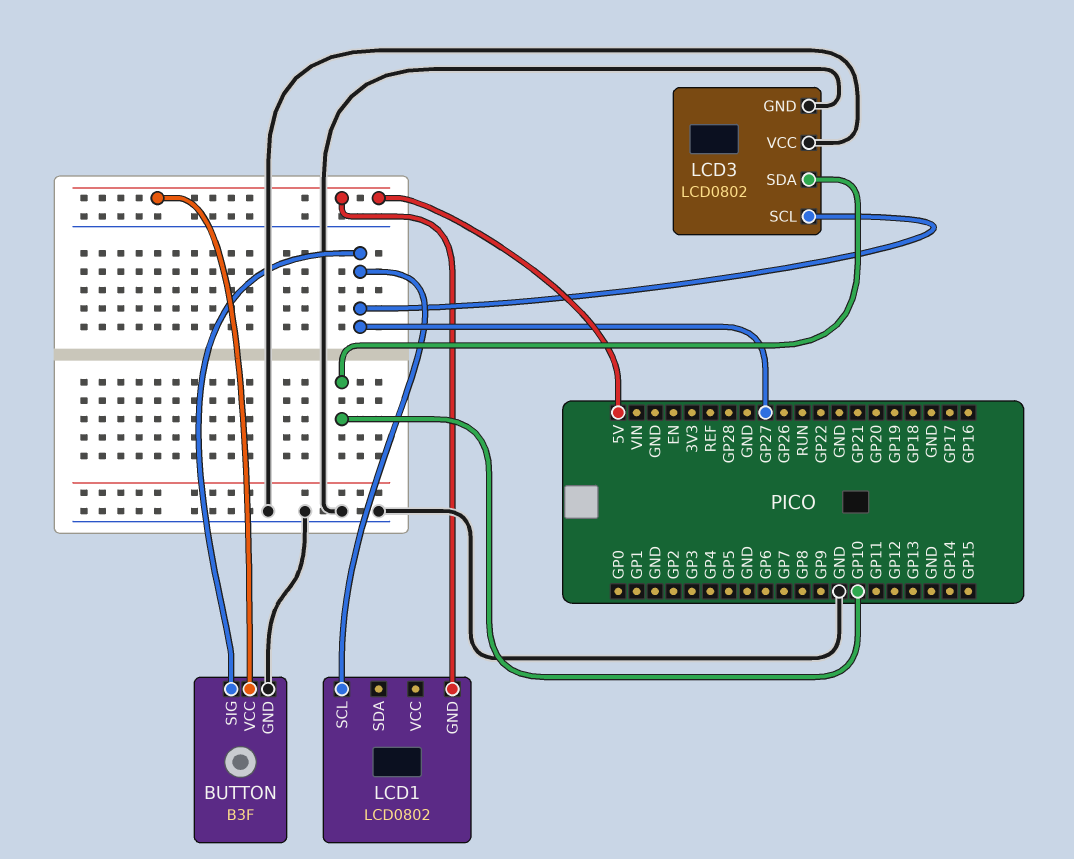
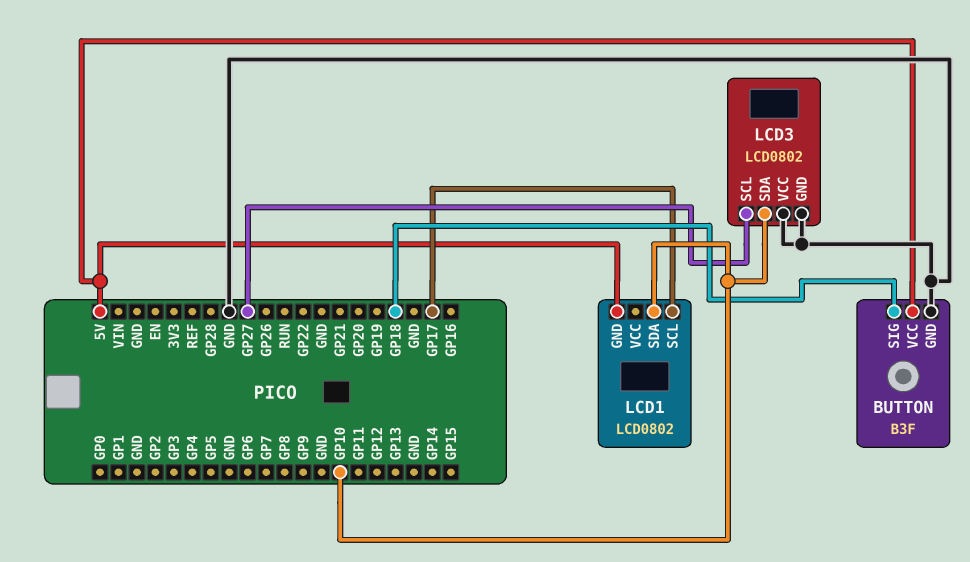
BUTTON pin SIG: GP27 -> GP18
LCD1 pin SCL: GP27 -> GP17
LCD1 pin SDA: none -> GP10

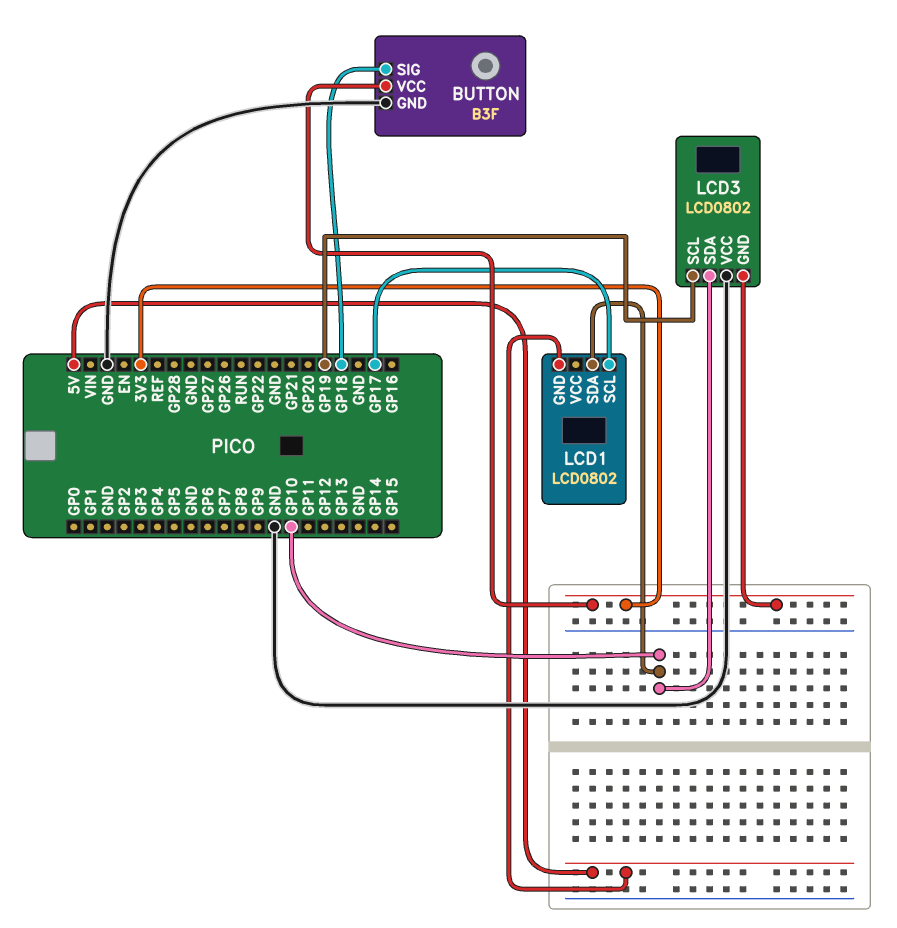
BUTTON pin VCC: 5V -> 3V3
LCD3 pin GND: GND -> 3V3
LCD3 pin SCL: GP27 -> GP19

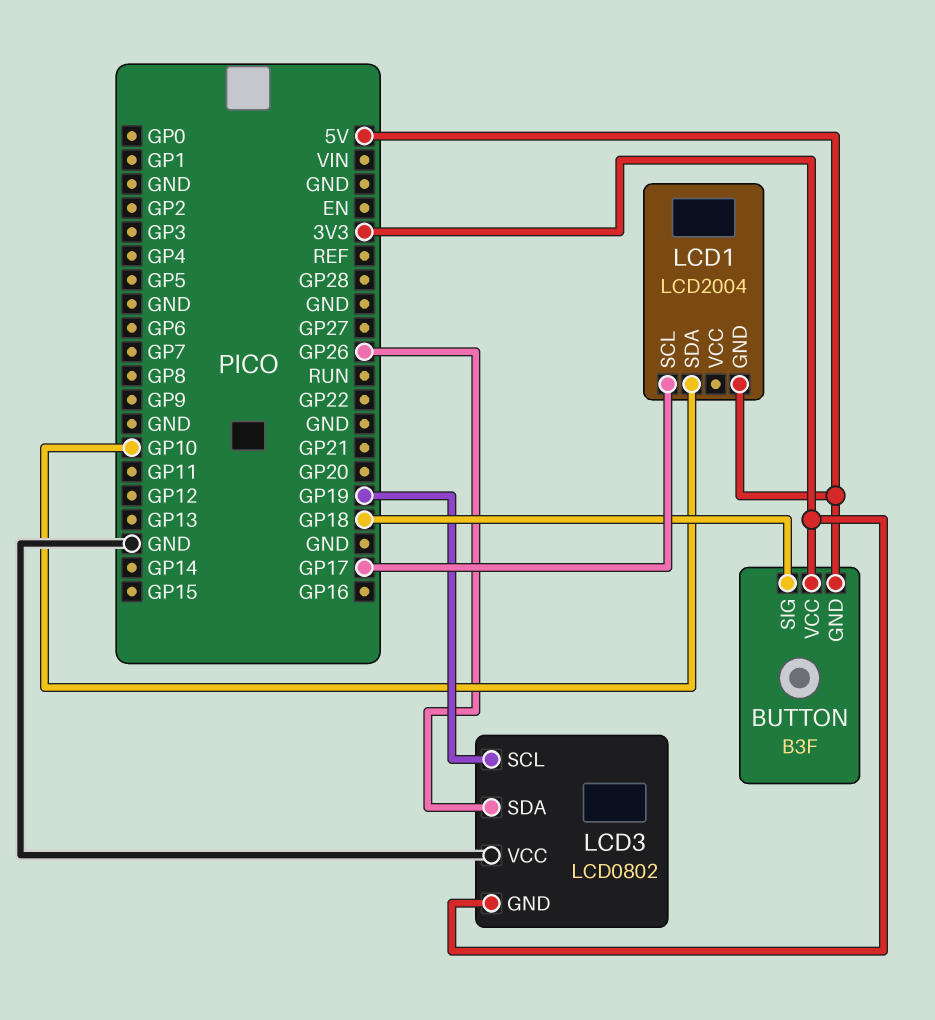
BUTTON pin GND: GND -> 5V
LCD1: LCD0802 -> LCD2004
LCD3 pin SDA: GP10 -> GP26

